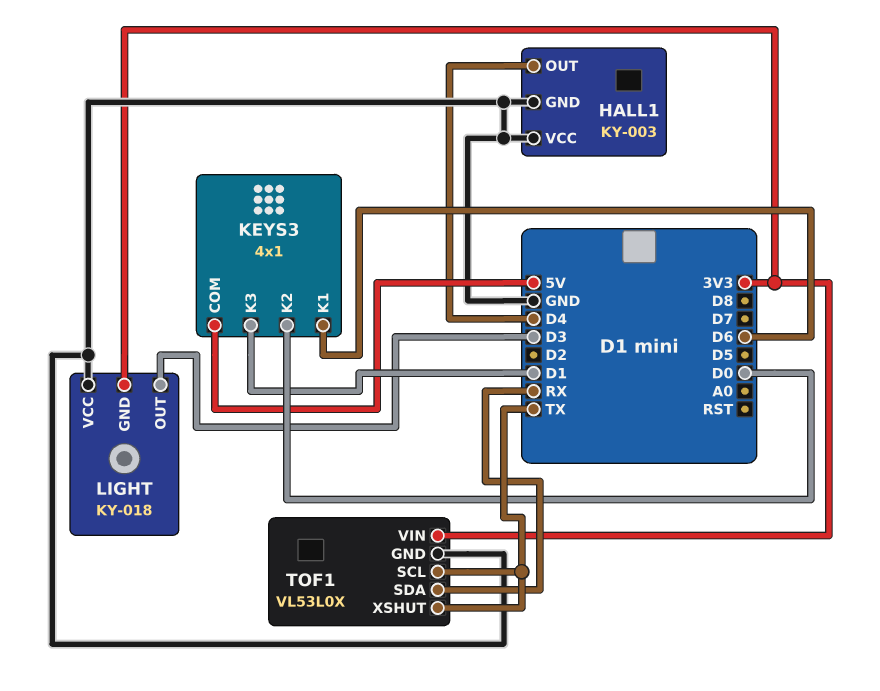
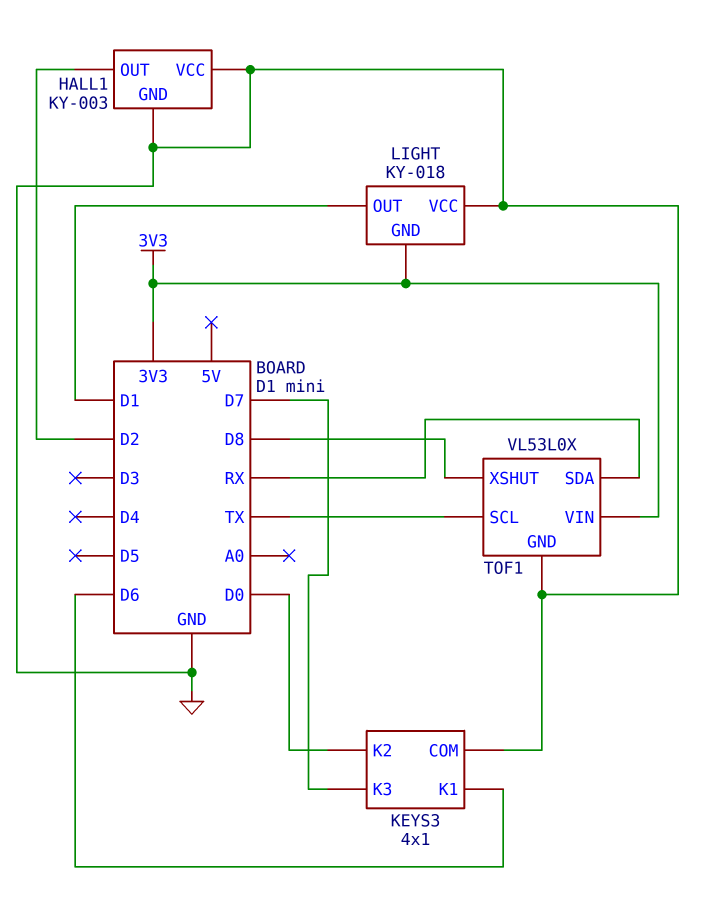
HALL1 pin OUT: D4 -> D2
KEYS3 pin COM: 5V -> GND
KEYS3 pin K3: D1 -> D7
LIGHT pin OUT: D3 -> D1
TOF1 pin XSHUT: TX -> D8

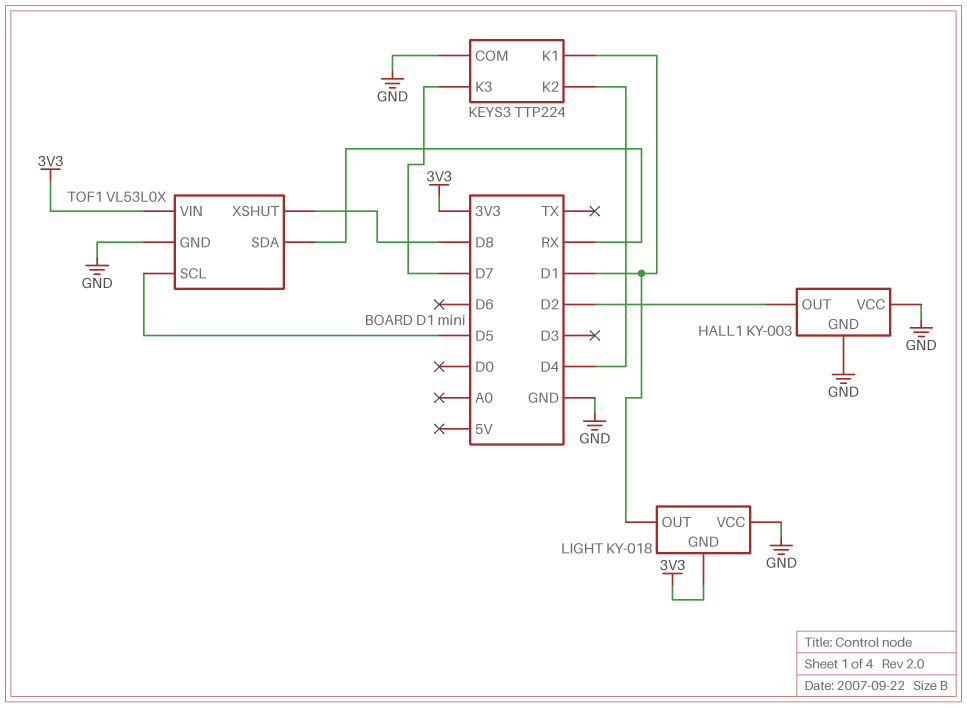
KEYS3: 4x1 -> TTP224
KEYS3 pin K1: D6 -> D1
KEYS3 pin K2: D0 -> D4
TOF1 pin SCL: TX -> D5

